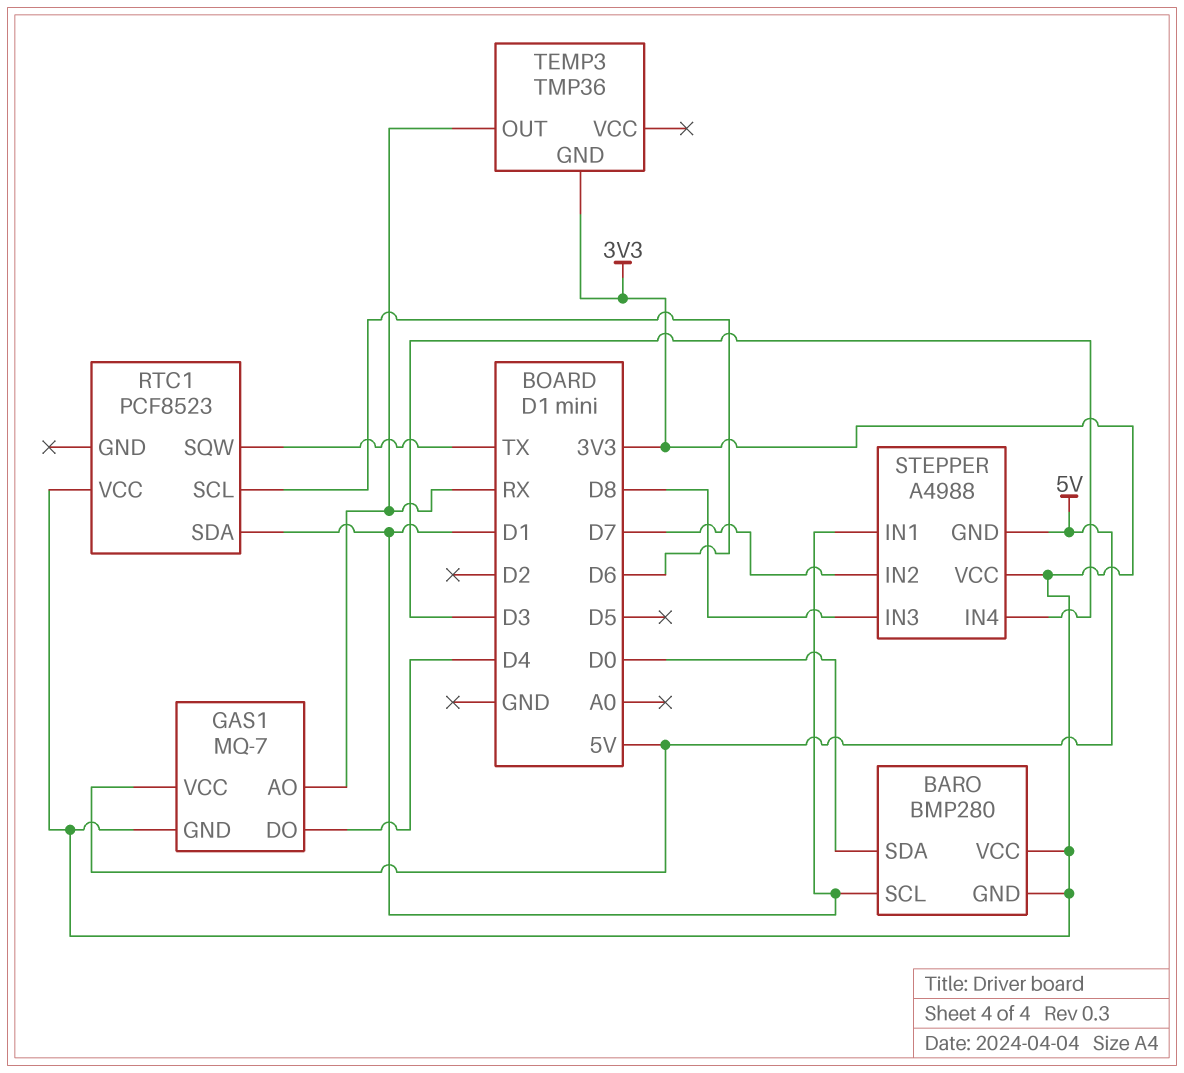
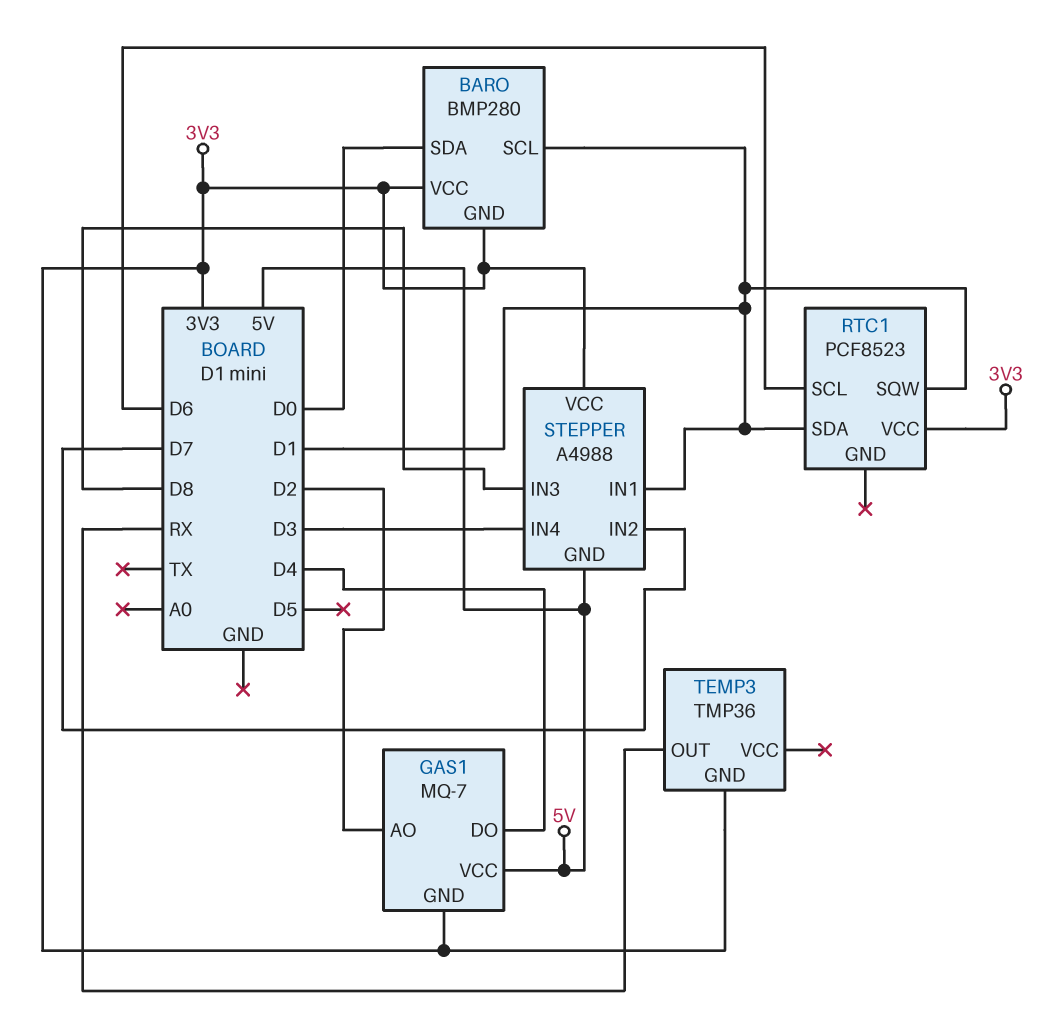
GAS1 pin AO: RX -> D2
RTC1 pin SQW: TX -> D1

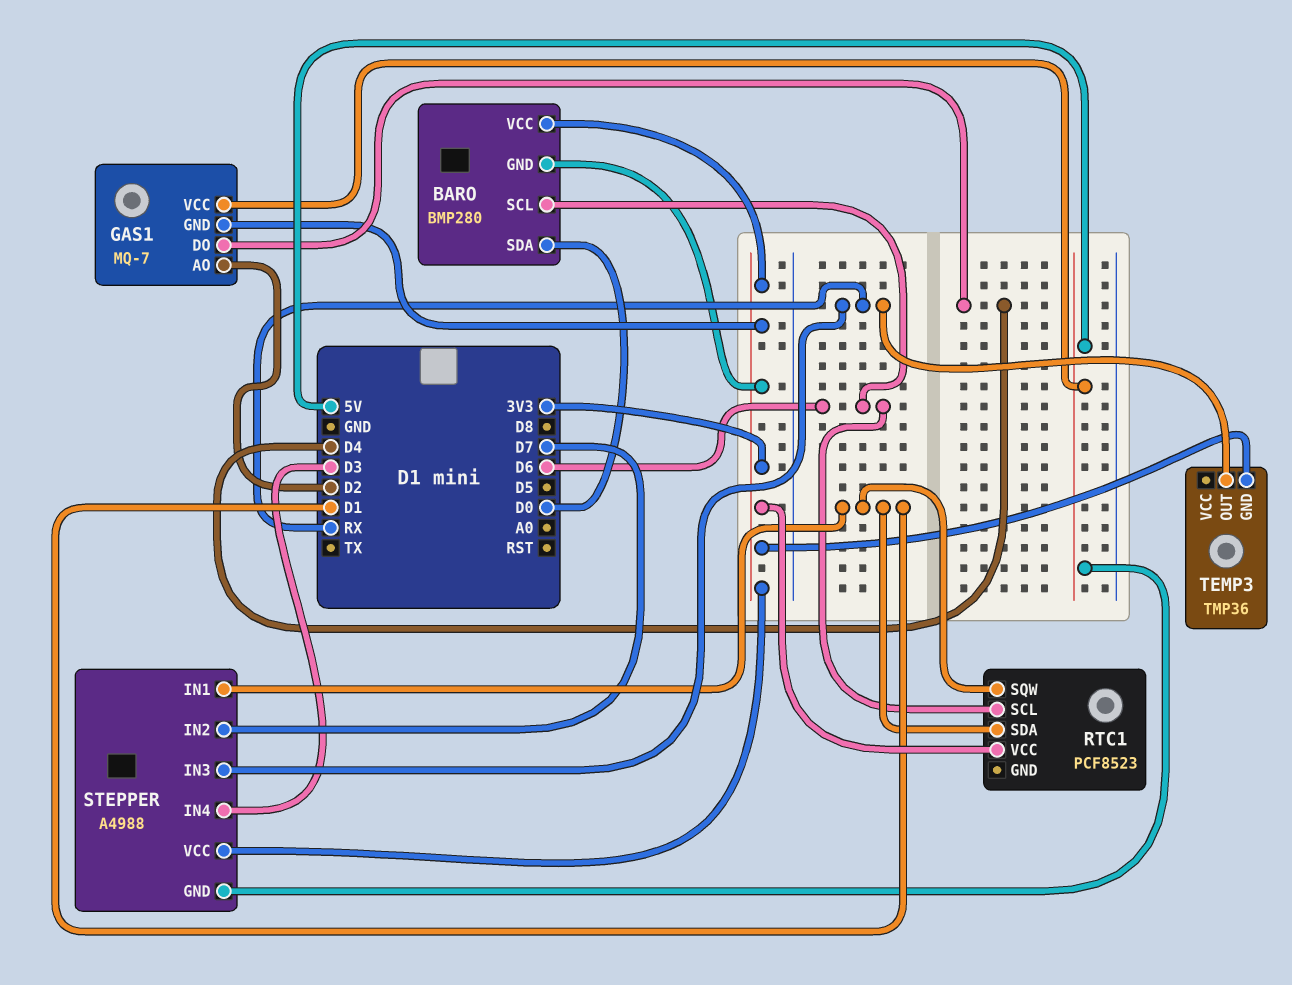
BARO pin SCL: D1 -> D6
STEPPER pin IN3: D8 -> RX

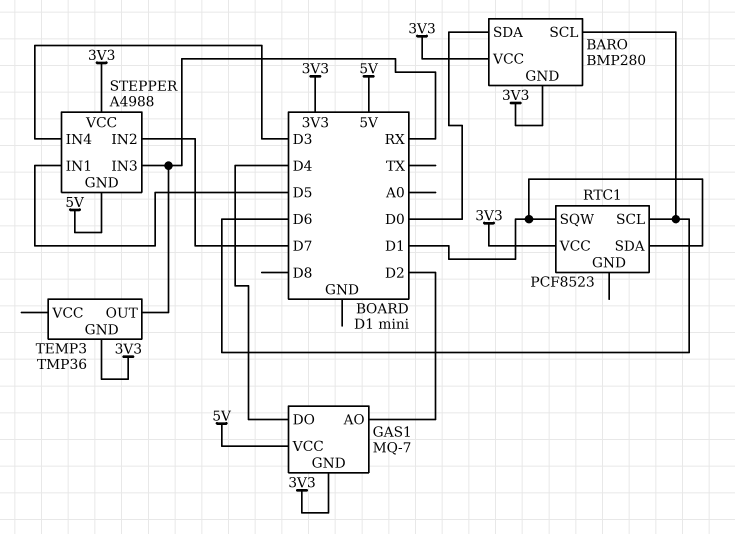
STEPPER pin IN1: D1 -> D5

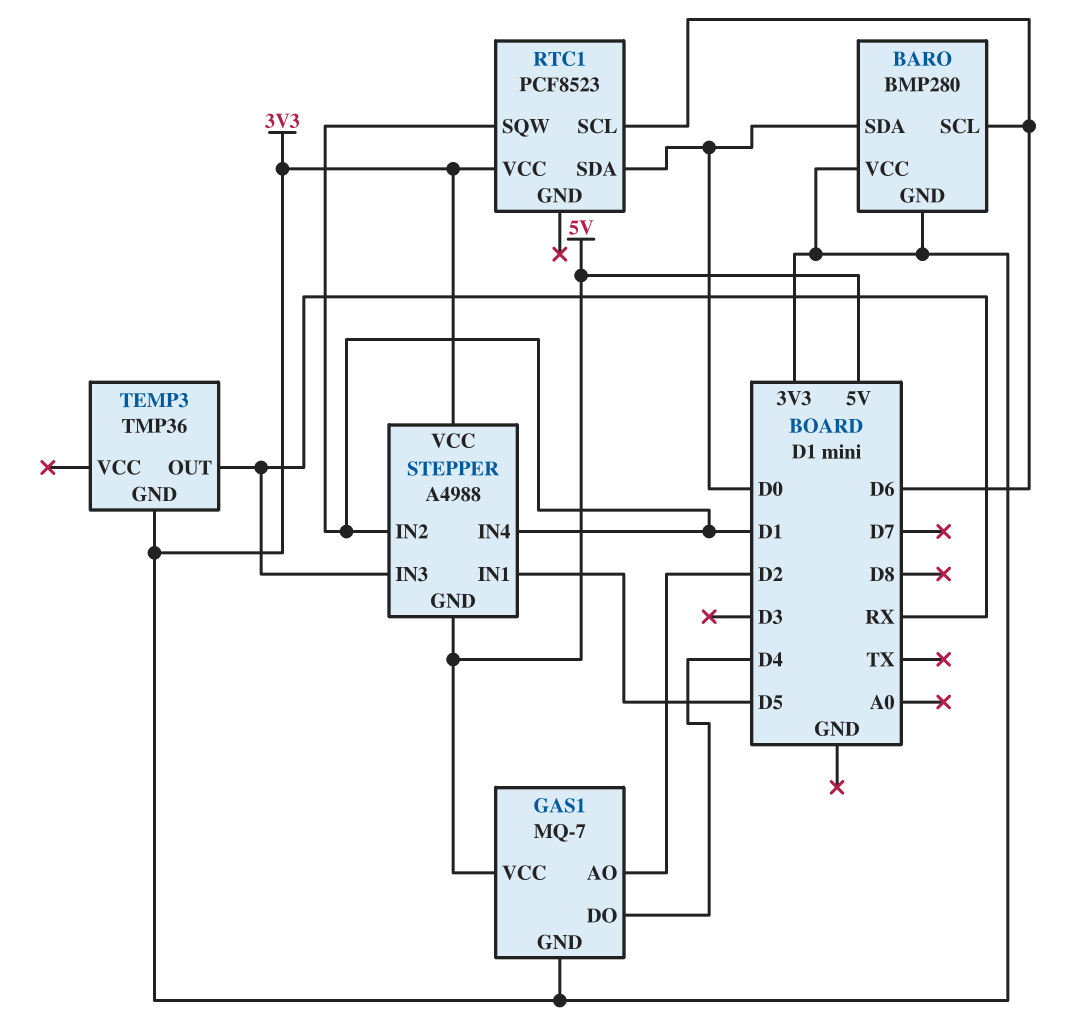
RTC1 pin SDA: D1 -> D0
STEPPER pin IN2: D7 -> D1
STEPPER pin IN4: D3 -> D1

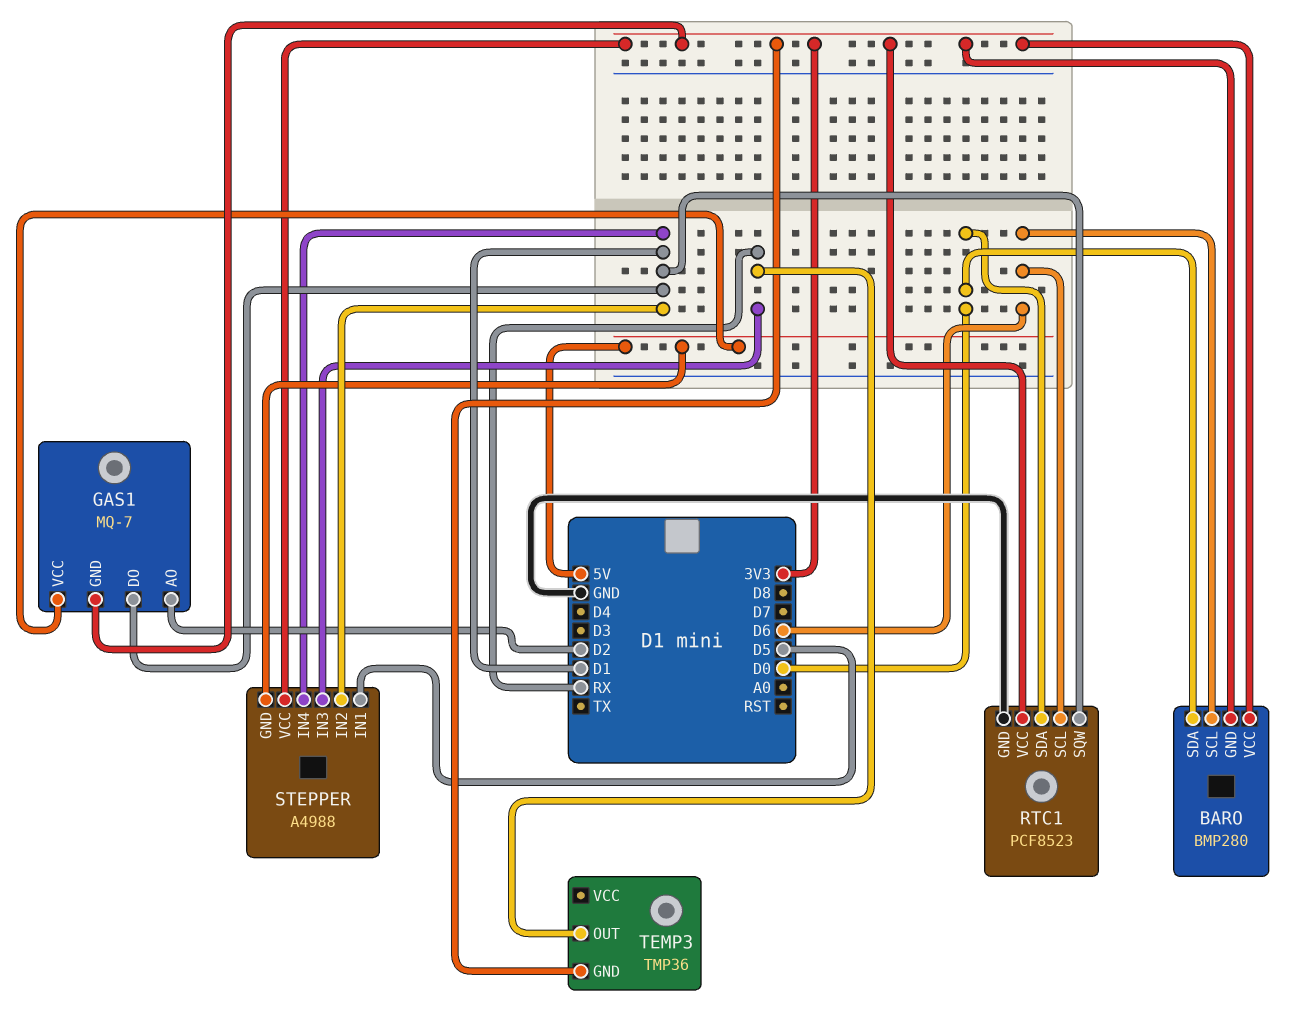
GAS1 pin DO: D4 -> D1
RTC1 pin GND: none -> GND

